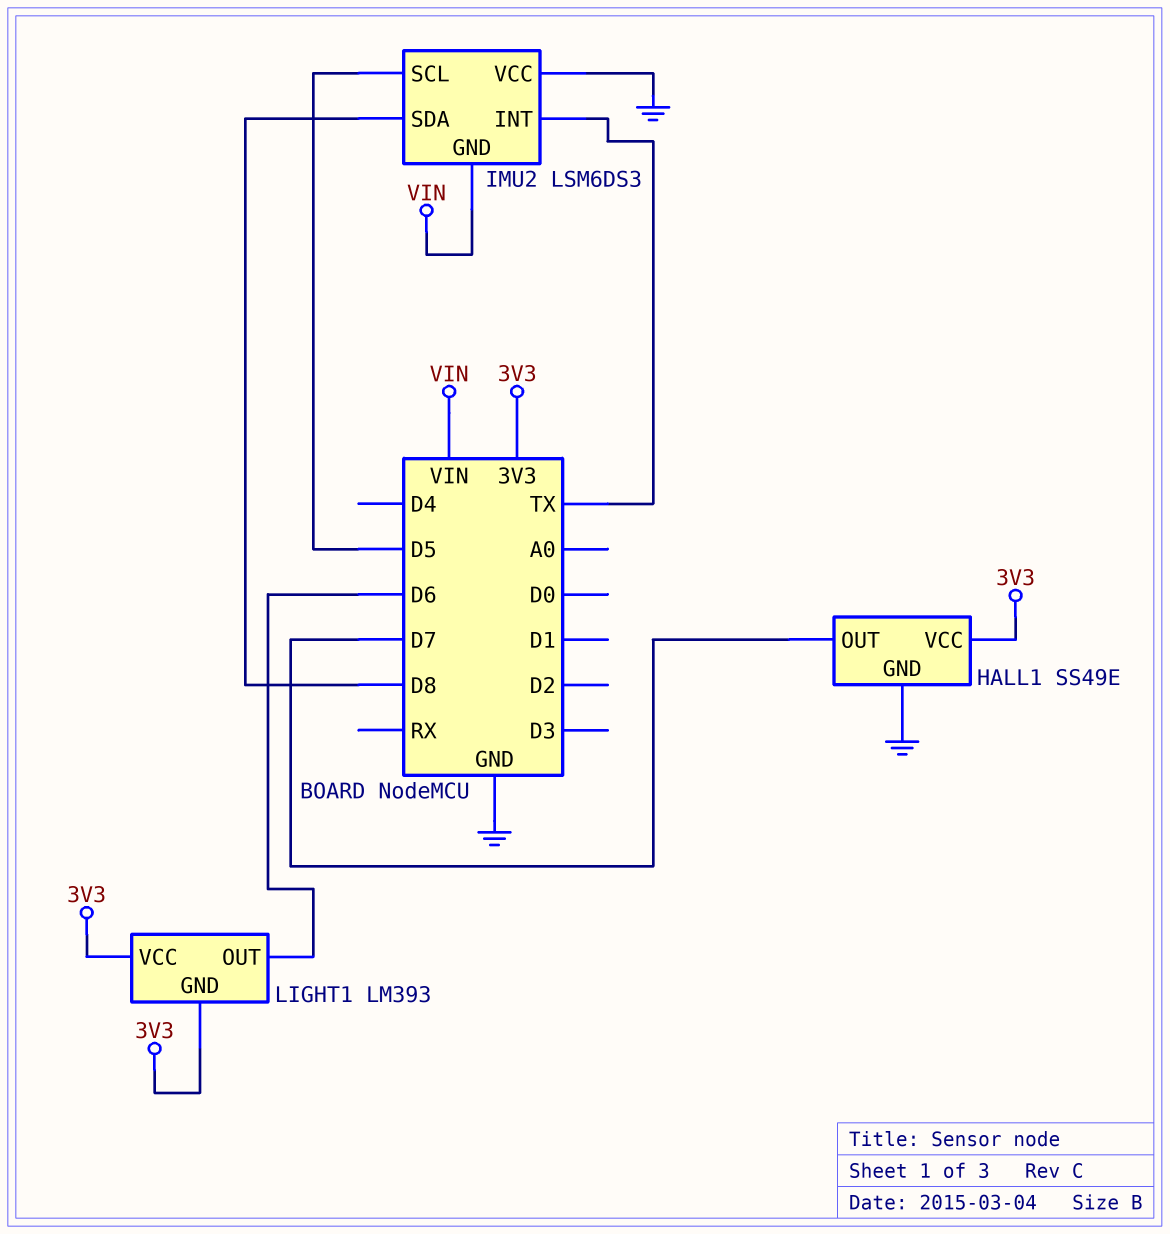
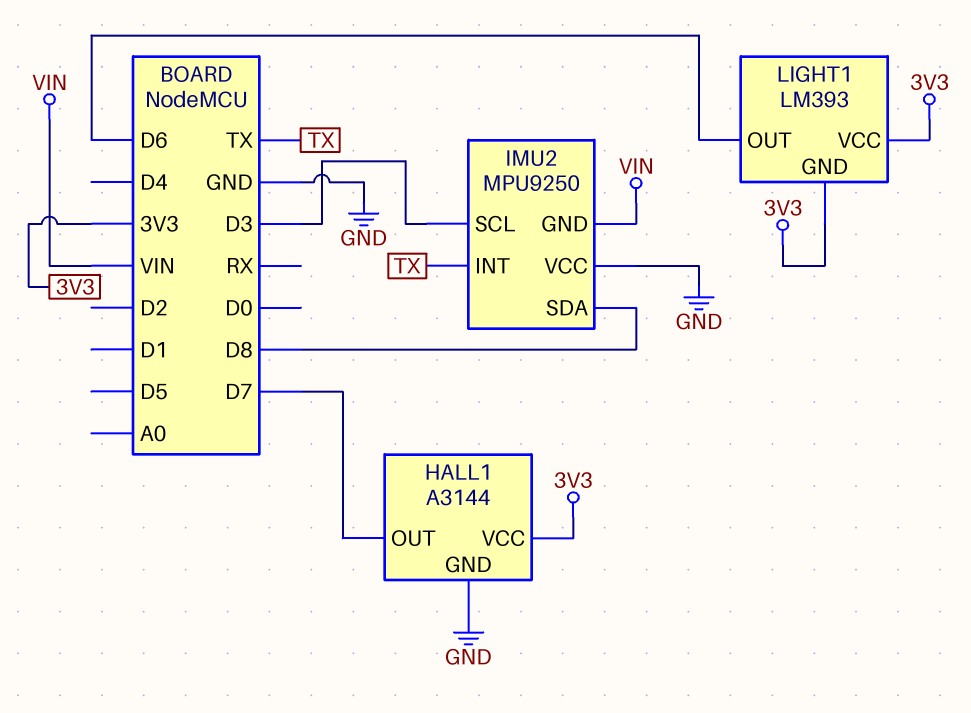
HALL1: SS49E -> A3144
IMU2: LSM6DS3 -> MPU9250
IMU2 pin SCL: D5 -> D3

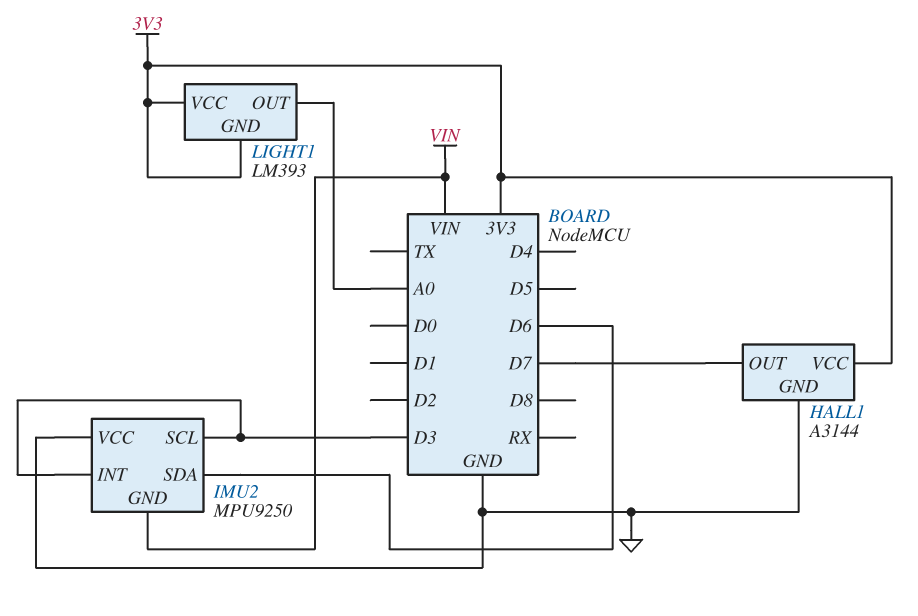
IMU2 pin INT: TX -> D3
IMU2 pin SDA: D8 -> D6
LIGHT1 pin OUT: D6 -> A0

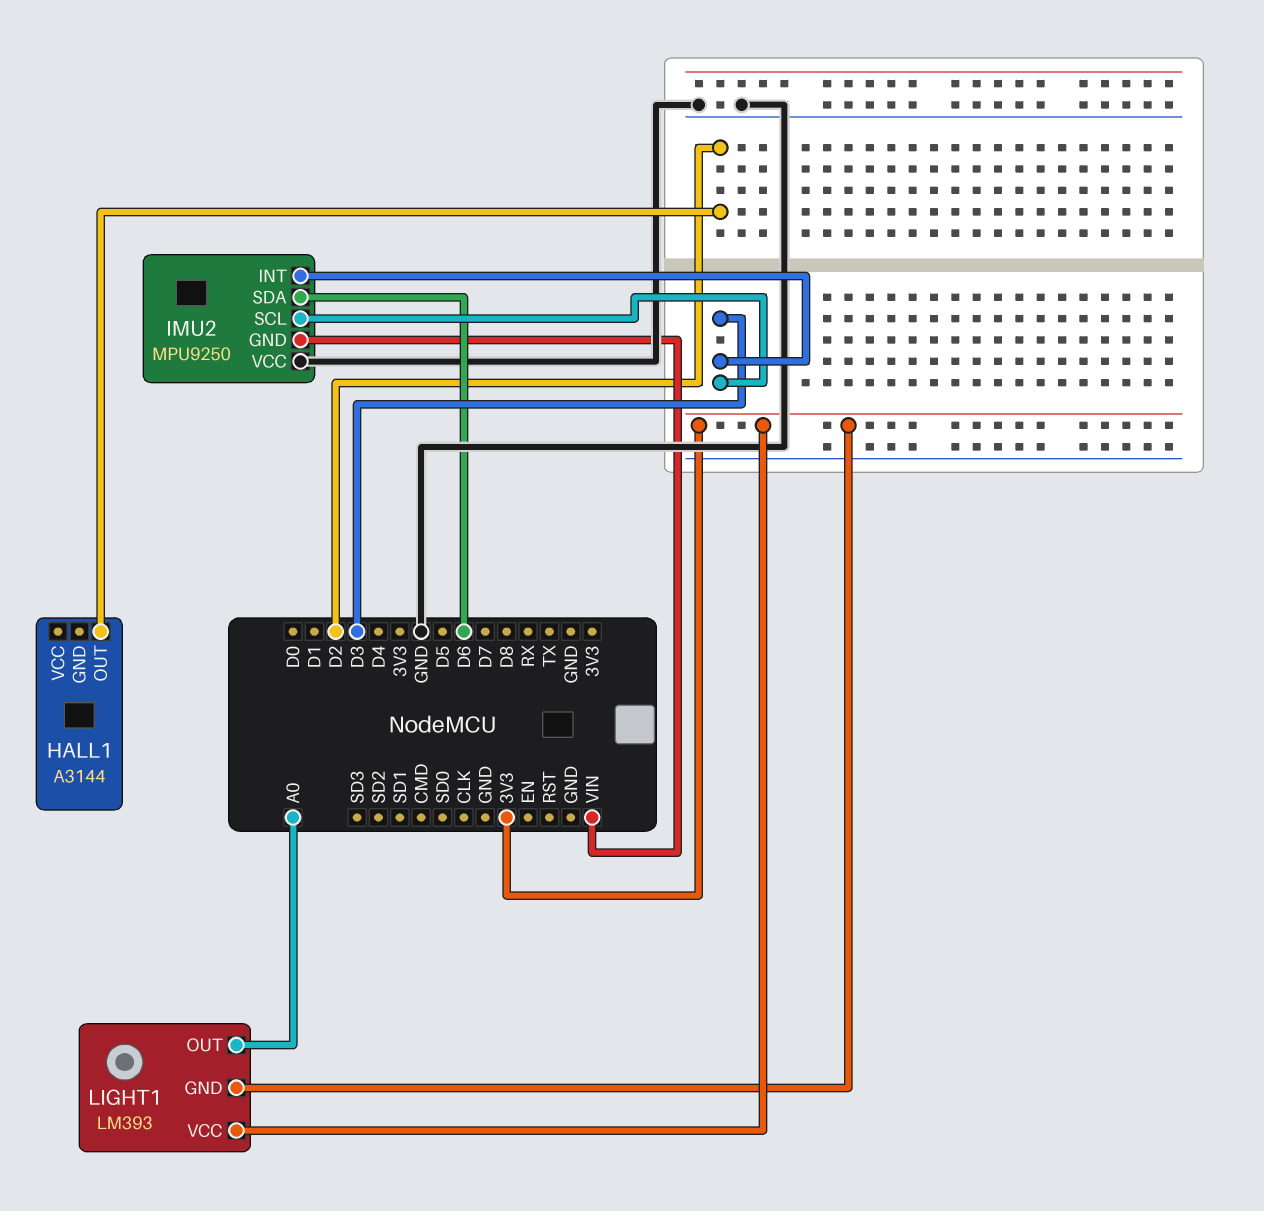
HALL1 pin GND: GND -> none
HALL1 pin OUT: D7 -> D2
HALL1 pin VCC: 3V3 -> none

